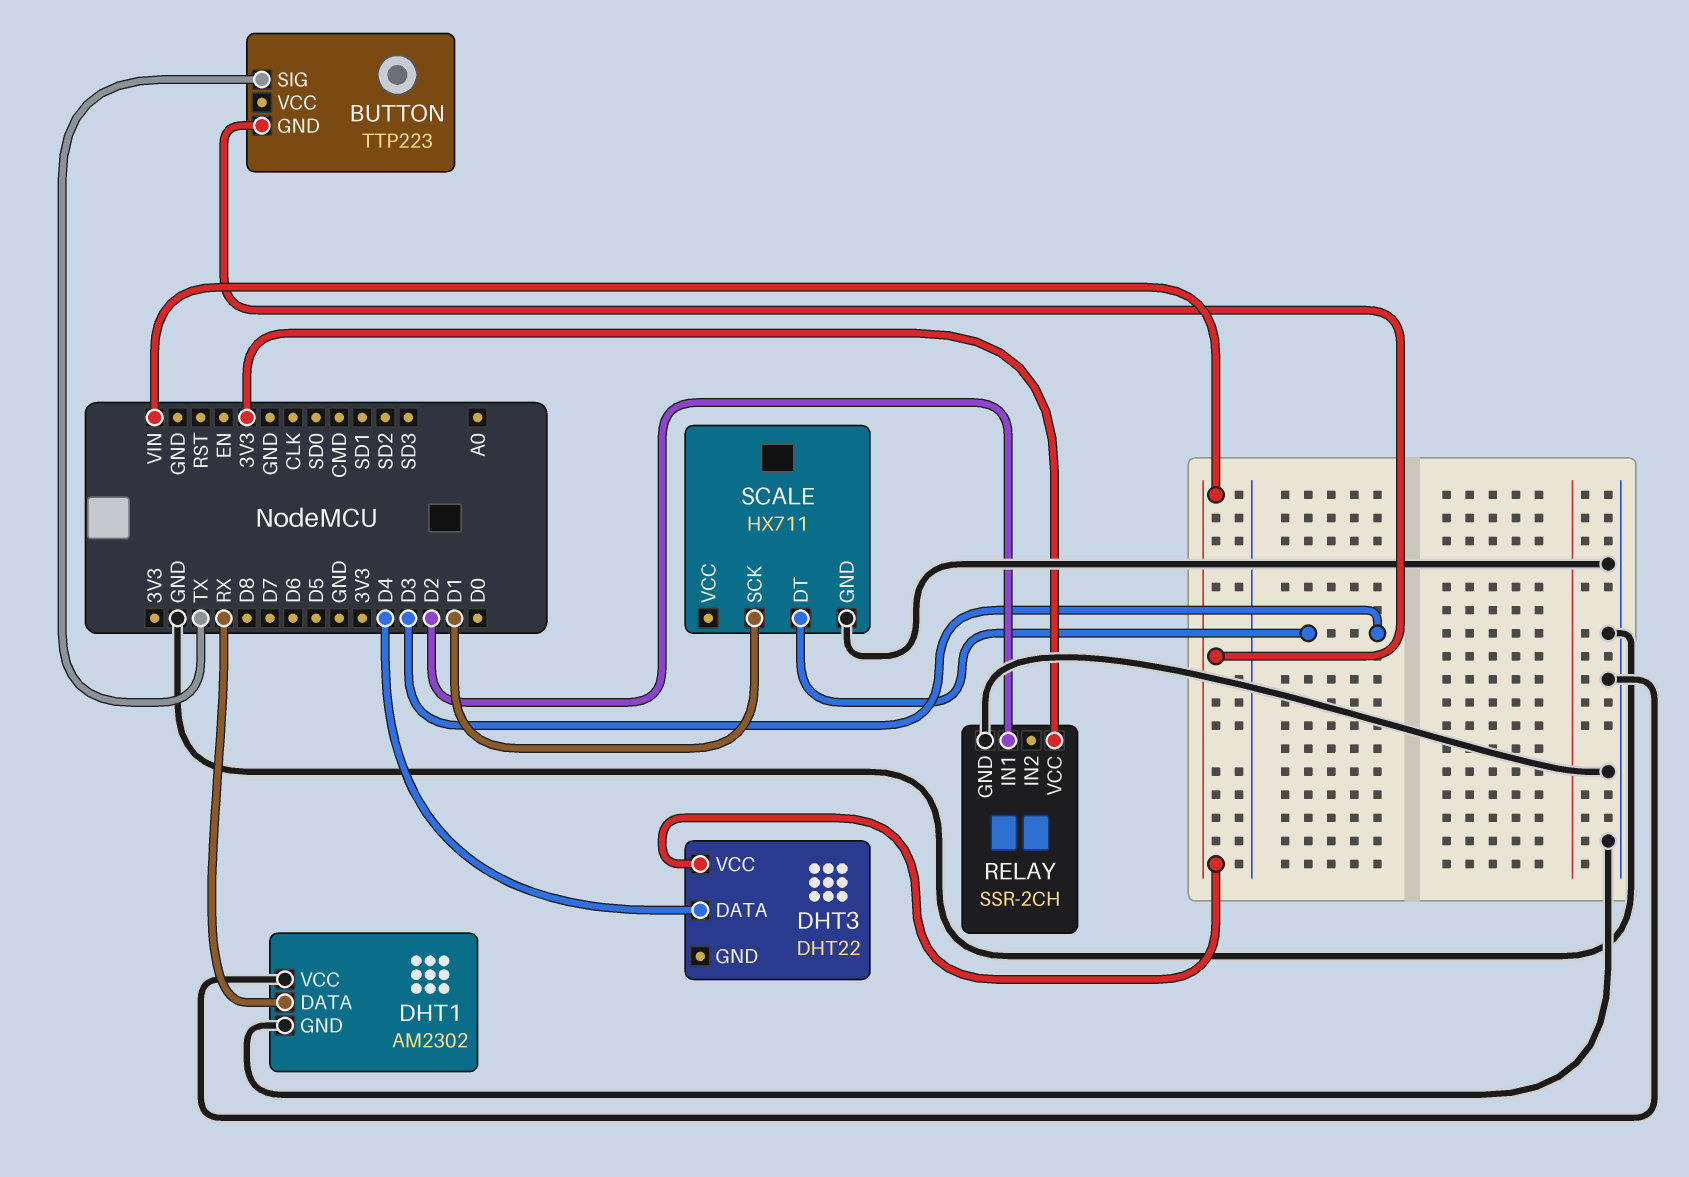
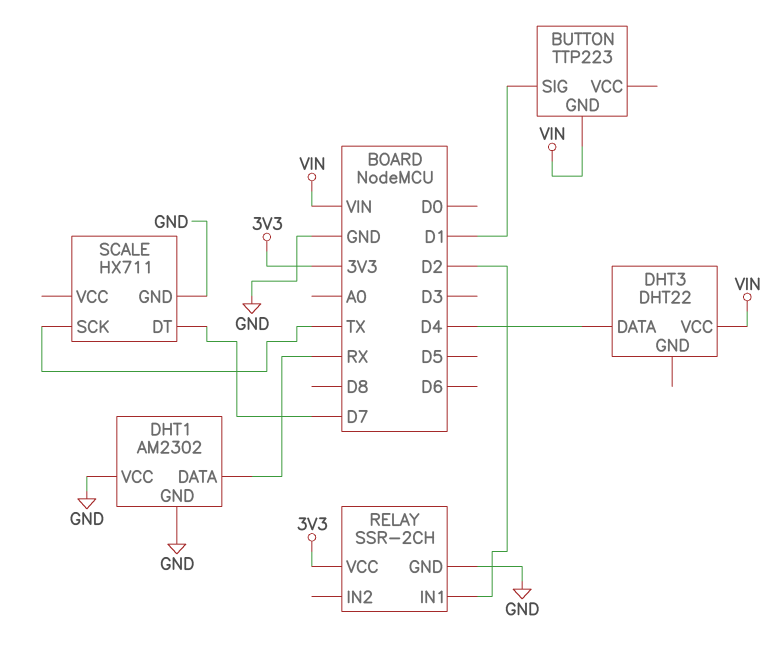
BUTTON pin SIG: TX -> D1
SCALE pin DT: D3 -> D7
SCALE pin SCK: D1 -> TX

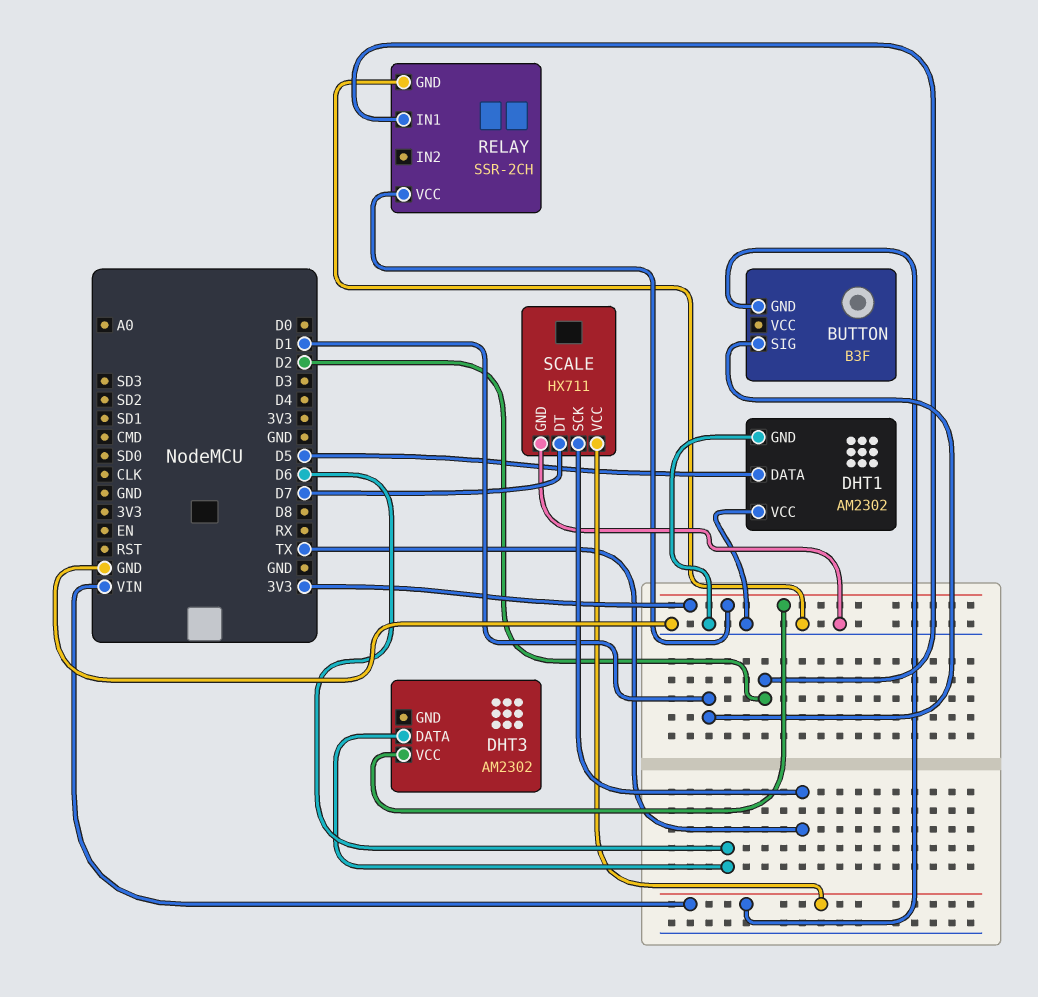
BUTTON: TTP223 -> B3F
DHT1 pin DATA: RX -> D5
DHT3: DHT22 -> AM2302
DHT3 pin DATA: D4 -> D6
DHT3 pin VCC: VIN -> 3V3
SCALE pin VCC: none -> VIN

